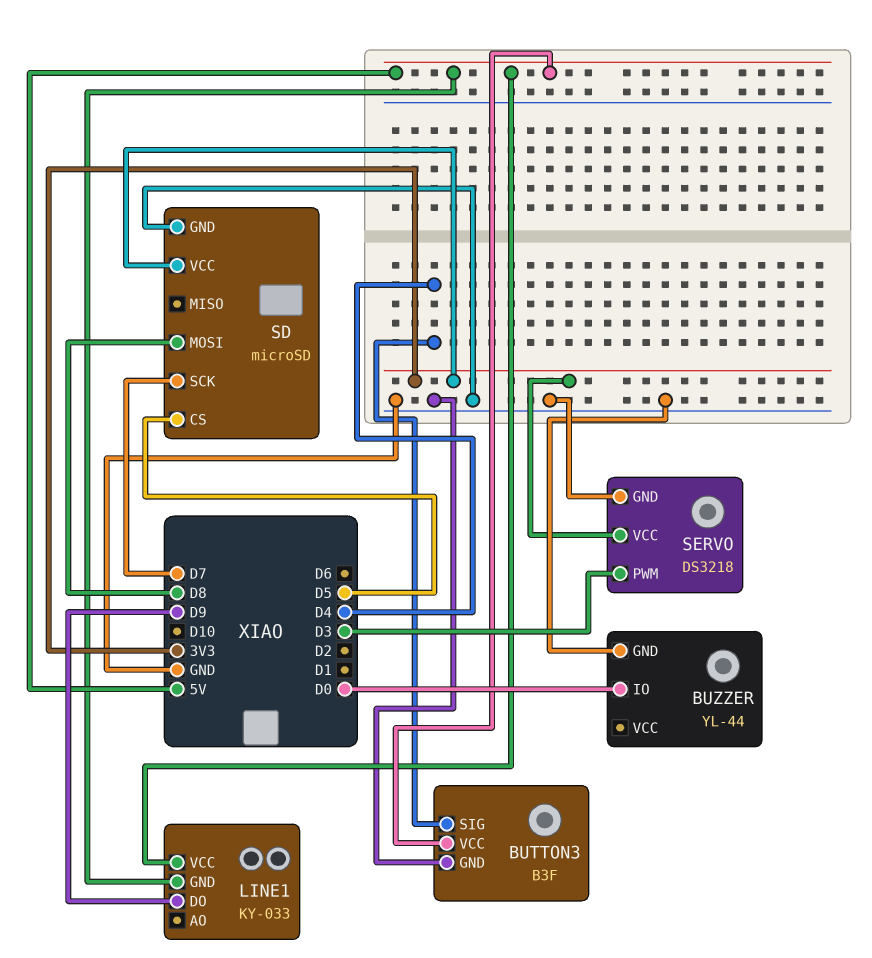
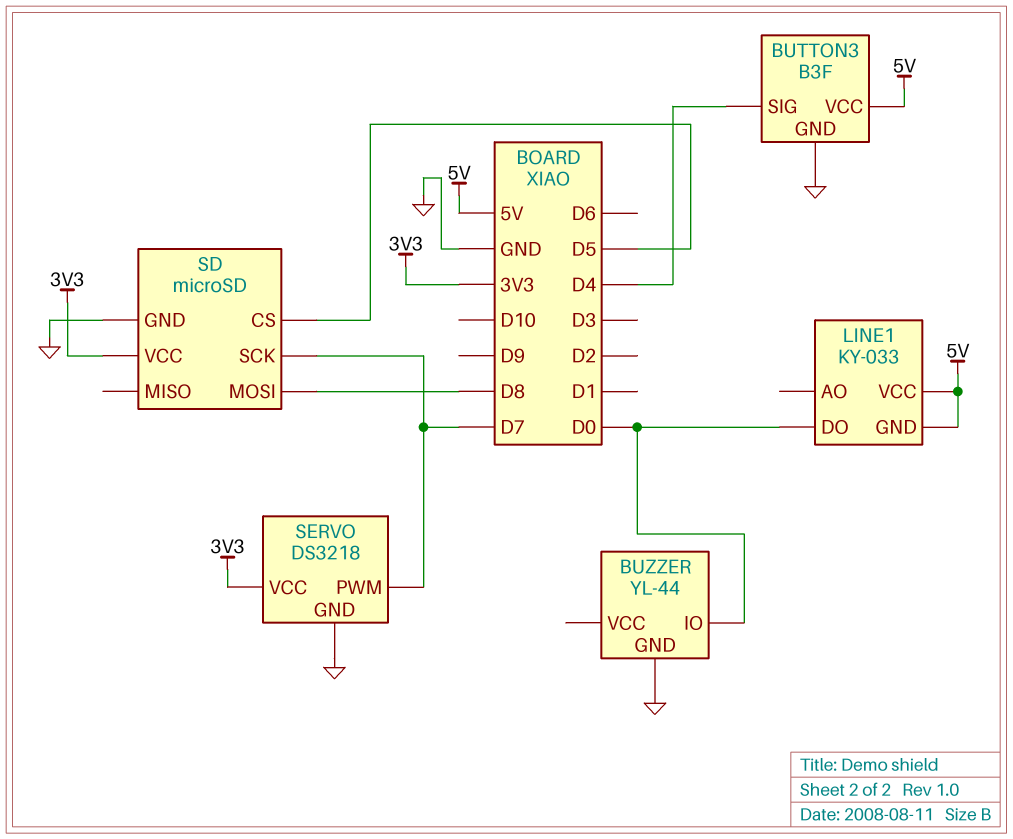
LINE1 pin DO: D9 -> D0
SERVO pin PWM: D3 -> D7

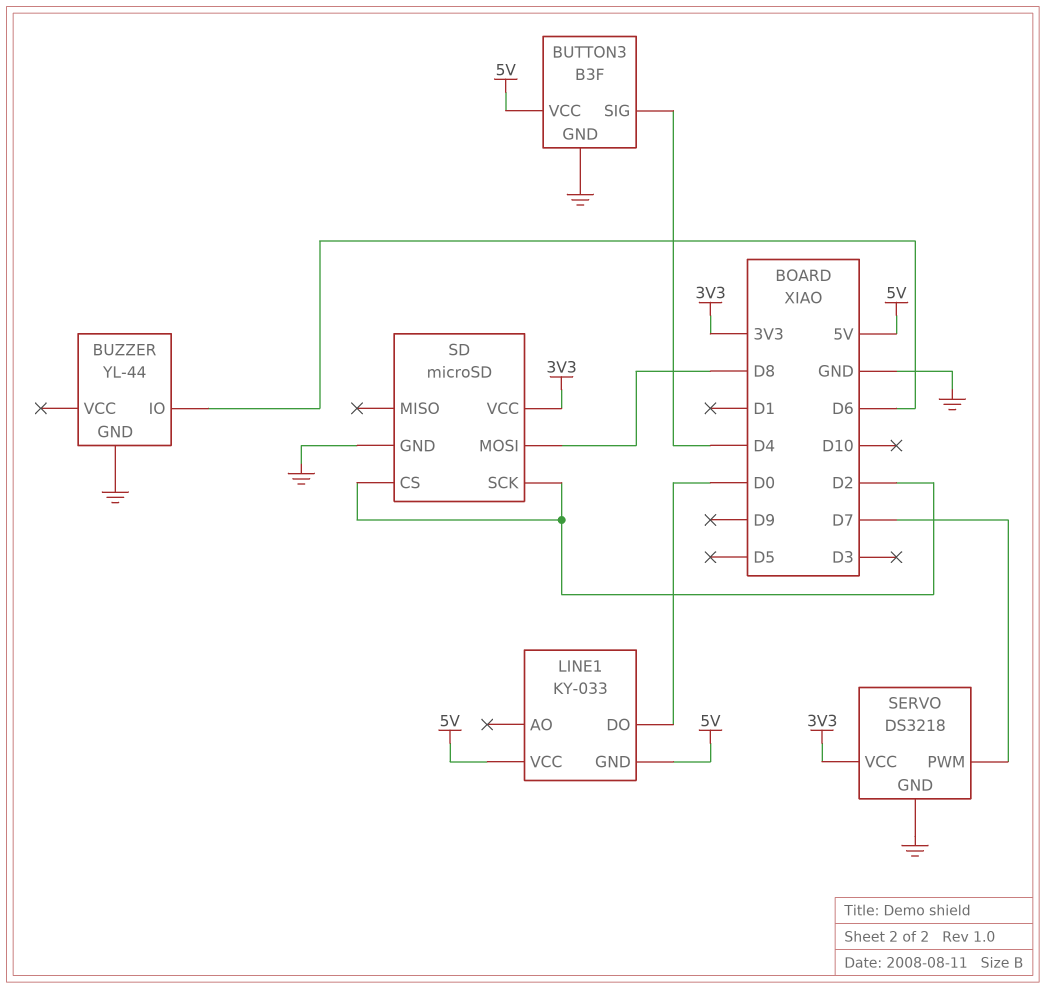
BUZZER pin IO: D0 -> D6
SD pin CS: D5 -> D2
SD pin SCK: D7 -> D2

